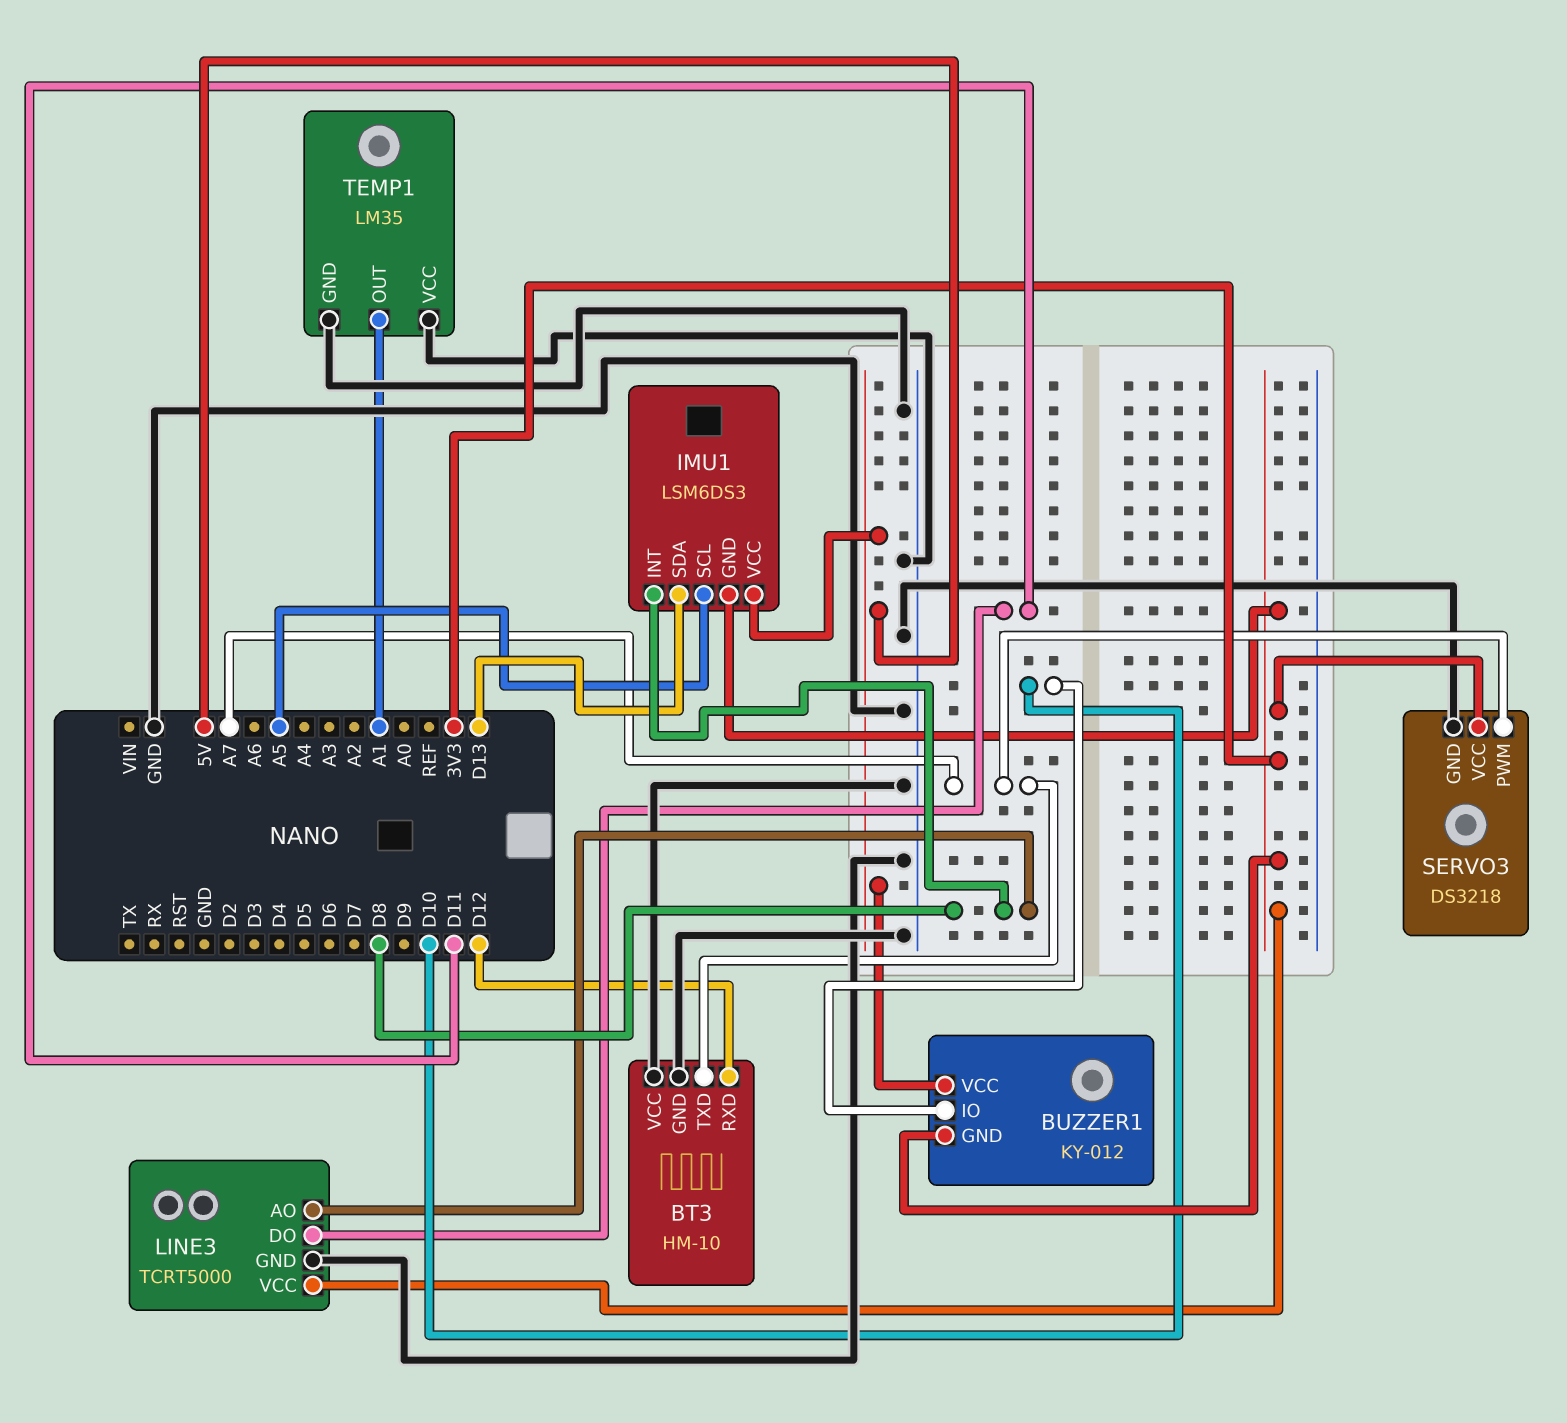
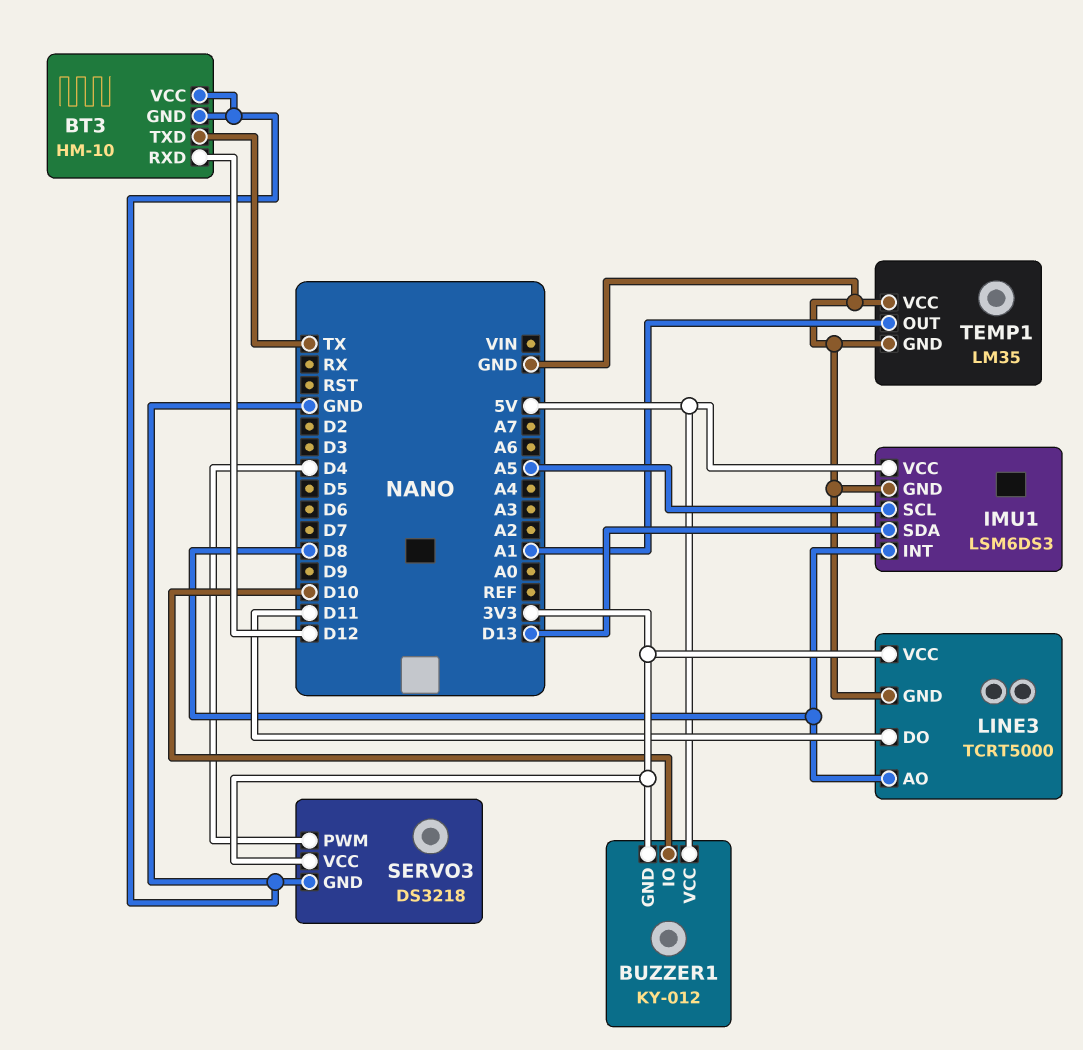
BT3 pin TXD: A7 -> TX
IMU1 pin GND: 3V3 -> GND
SERVO3 pin PWM: A7 -> D4

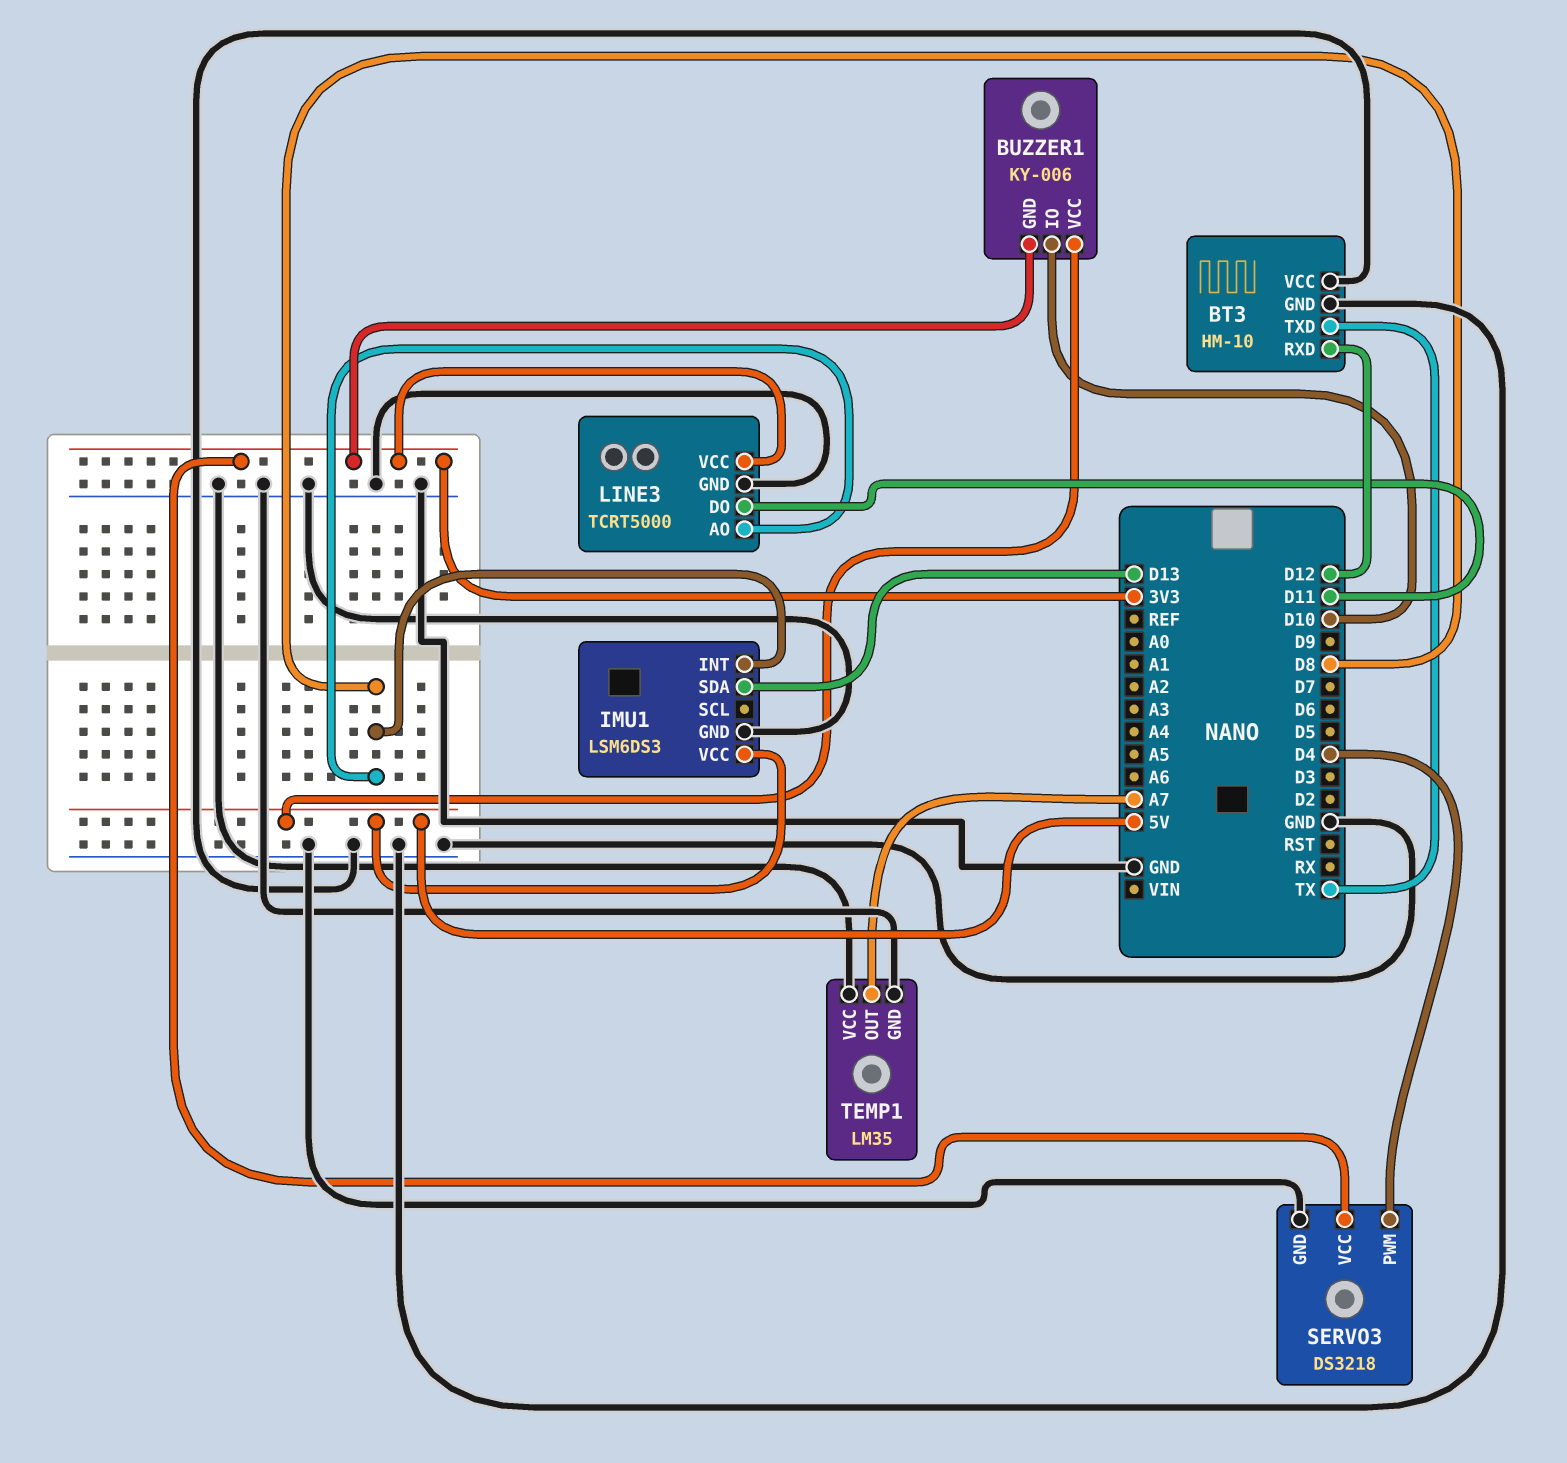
BUZZER1: KY-012 -> KY-006
IMU1 pin SCL: A5 -> none
TEMP1 pin OUT: A1 -> A7

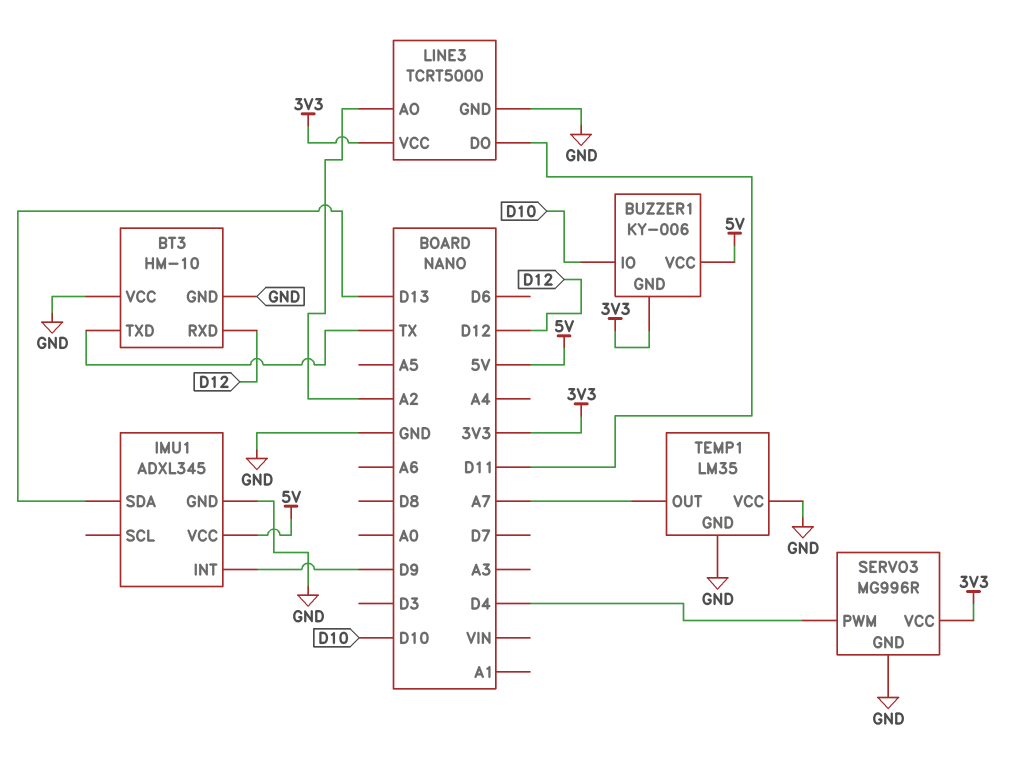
IMU1: LSM6DS3 -> ADXL345
IMU1 pin INT: D8 -> D9
LINE3 pin AO: D8 -> A2
SERVO3: DS3218 -> MG996R

